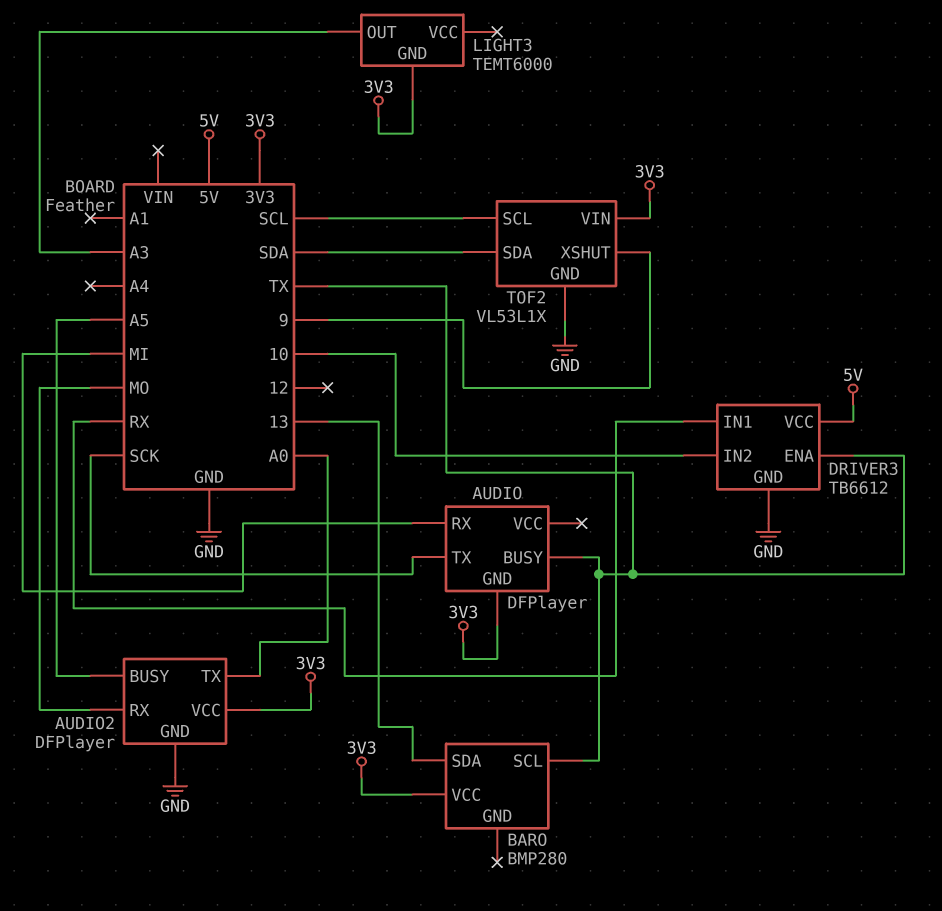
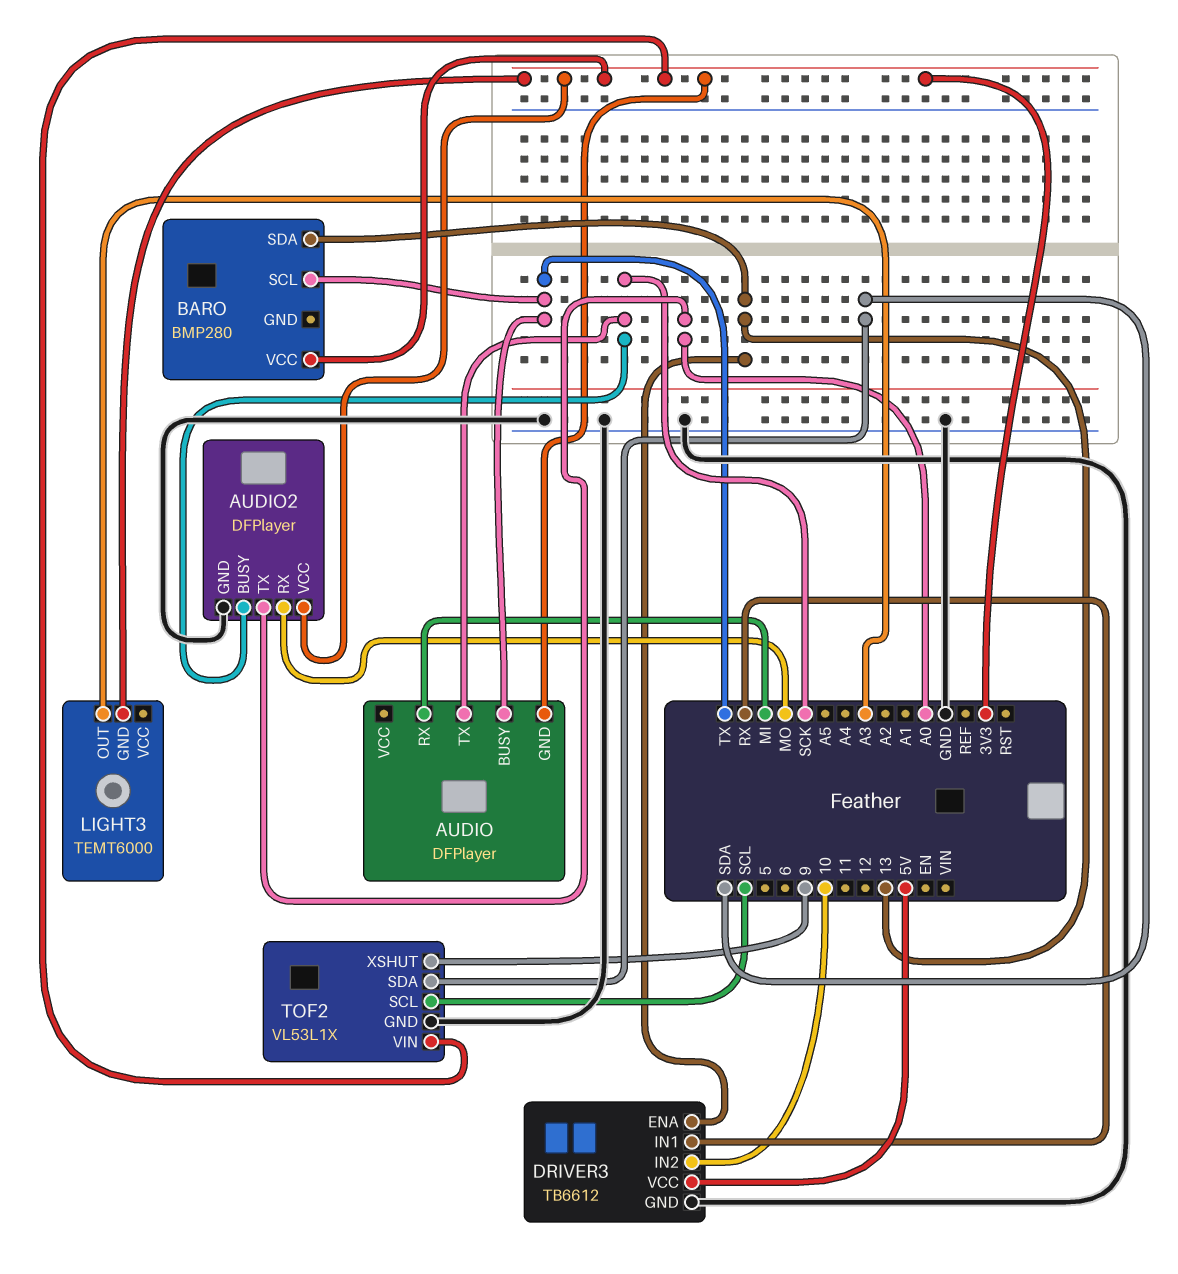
AUDIO2 pin BUSY: A5 -> SCK
DRIVER3 pin ENA: TX -> 13

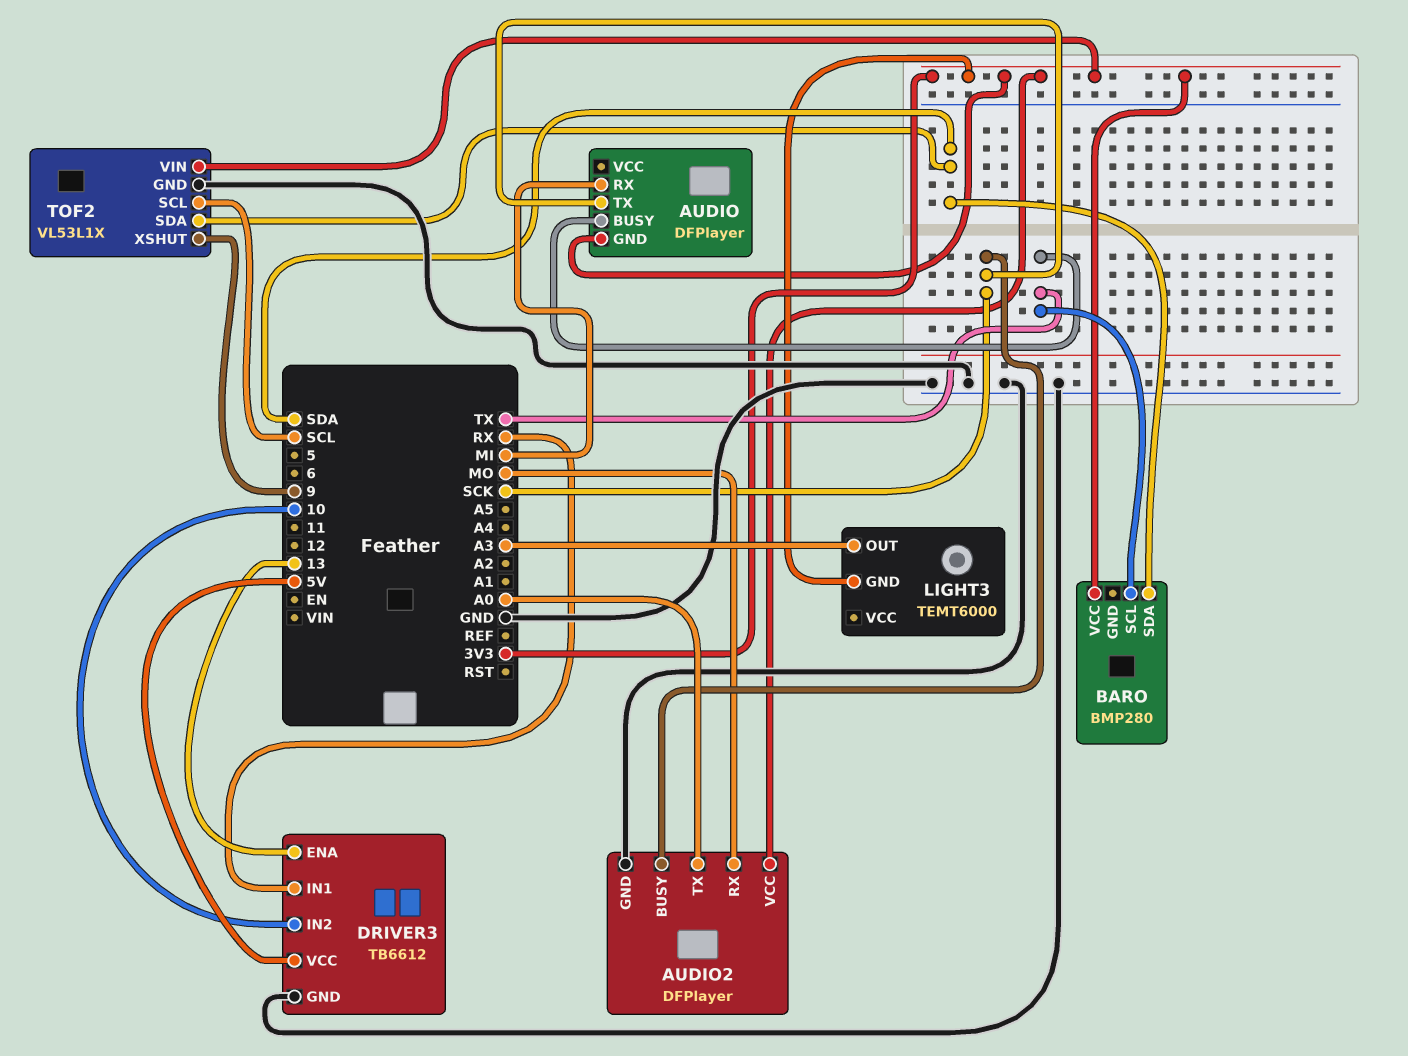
BARO pin SDA: 13 -> SDA

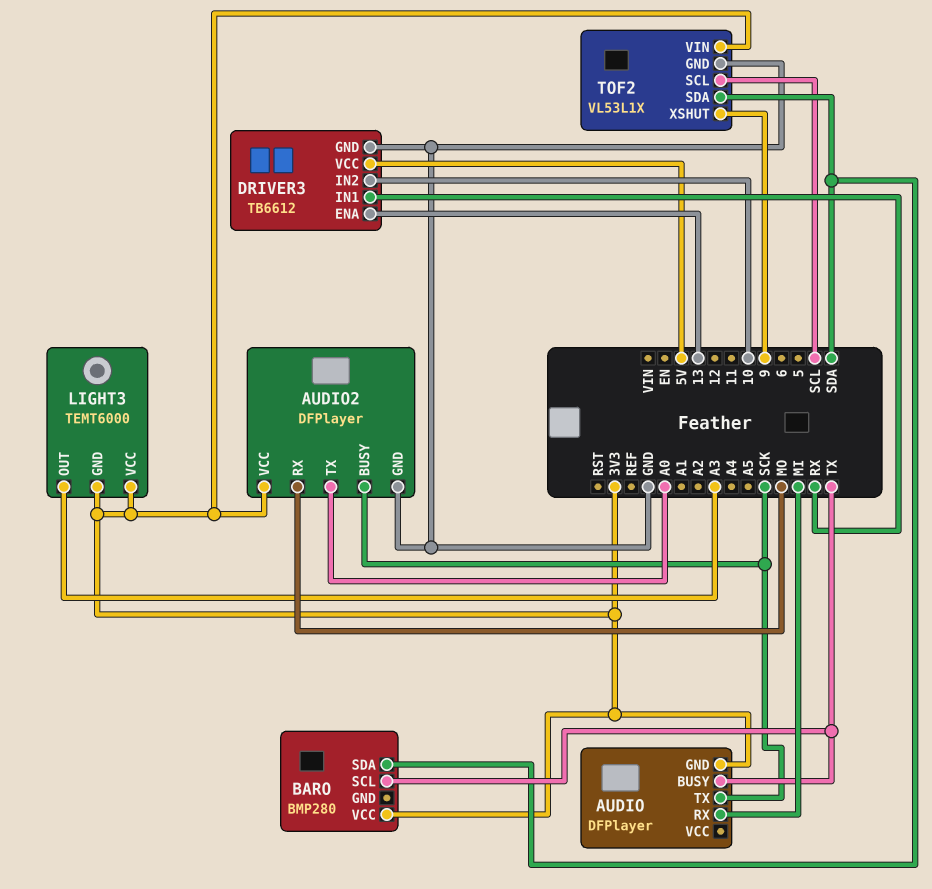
LIGHT3 pin VCC: none -> 3V3

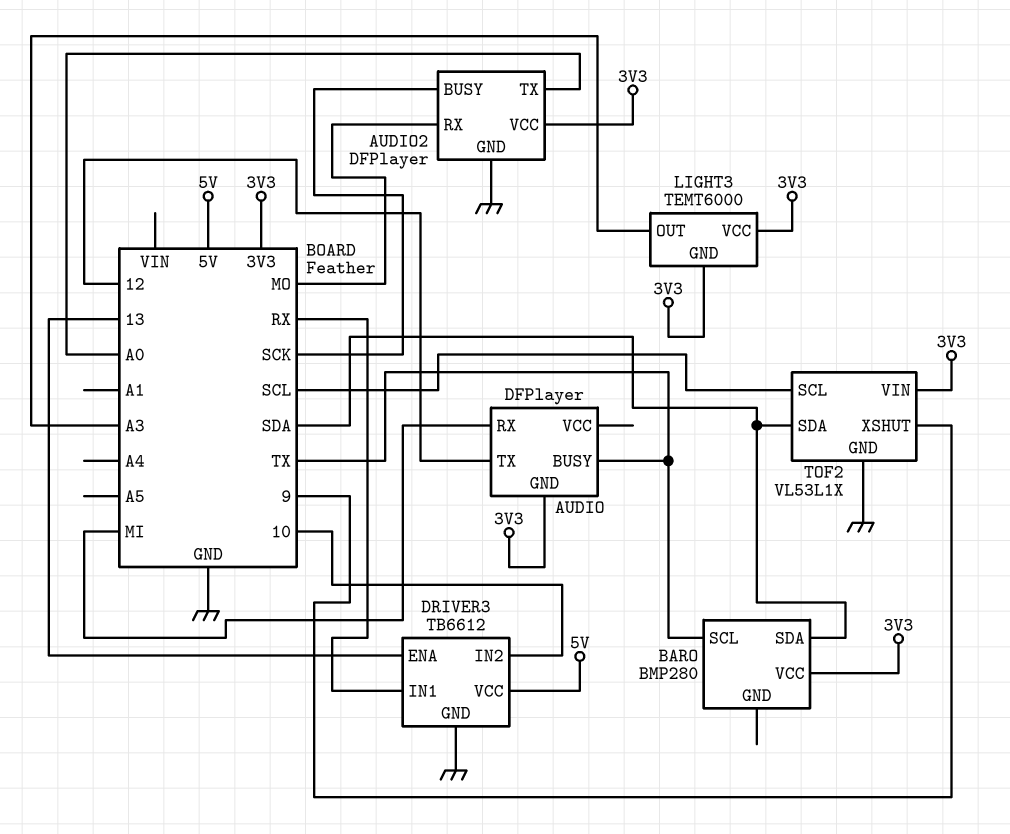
AUDIO pin TX: SCK -> 12

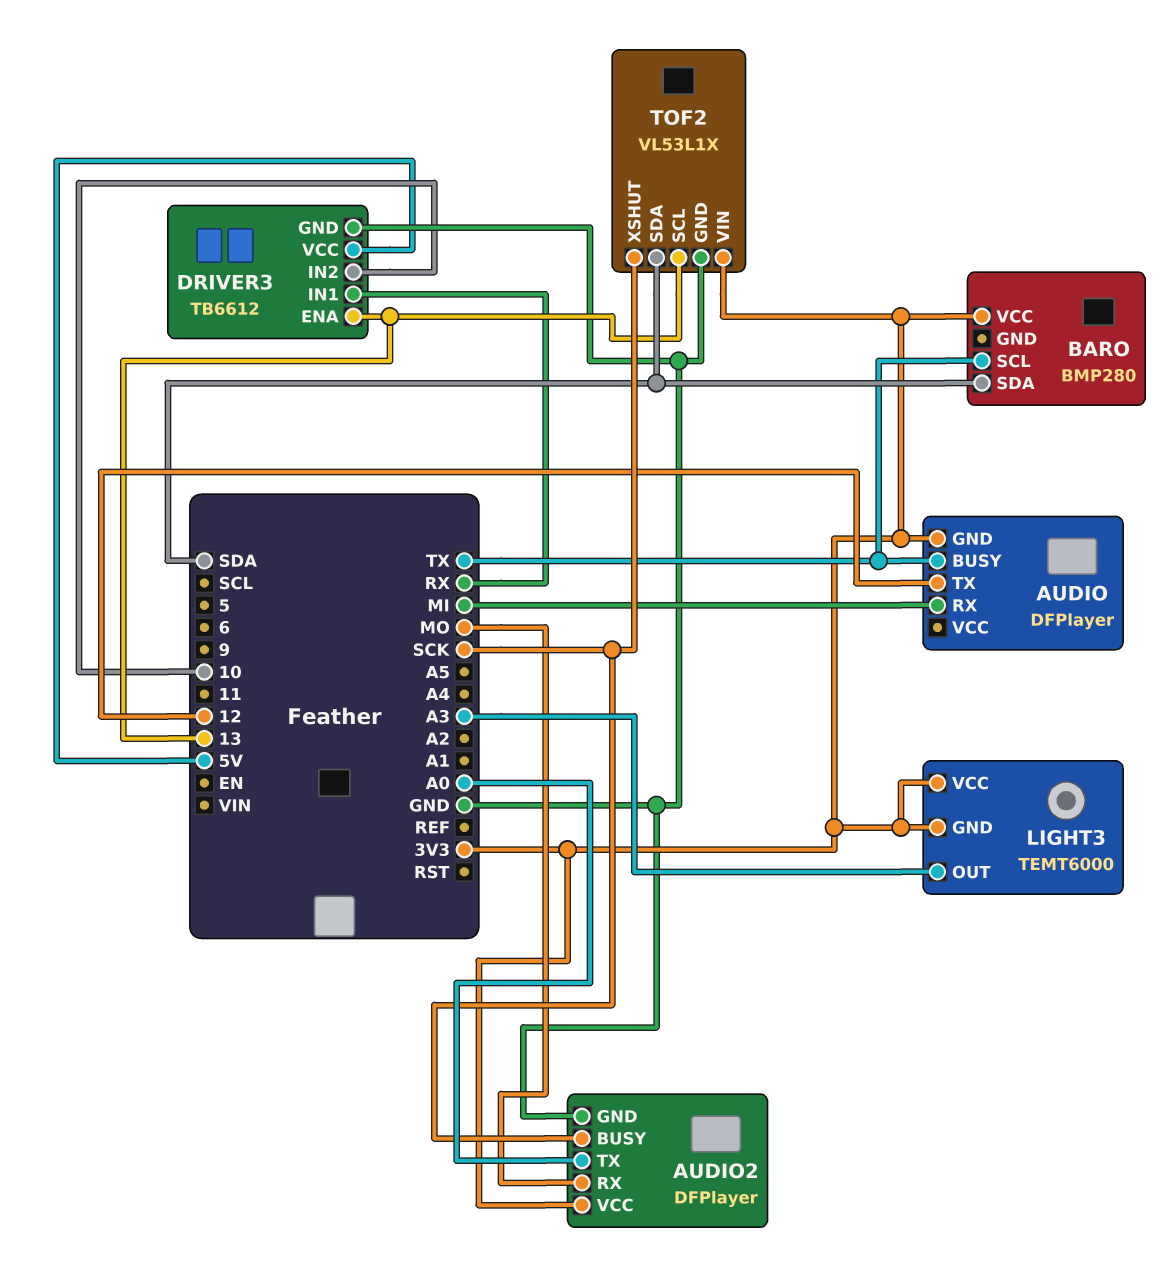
TOF2 pin SCL: SCL -> 13
TOF2 pin XSHUT: 9 -> SCK

